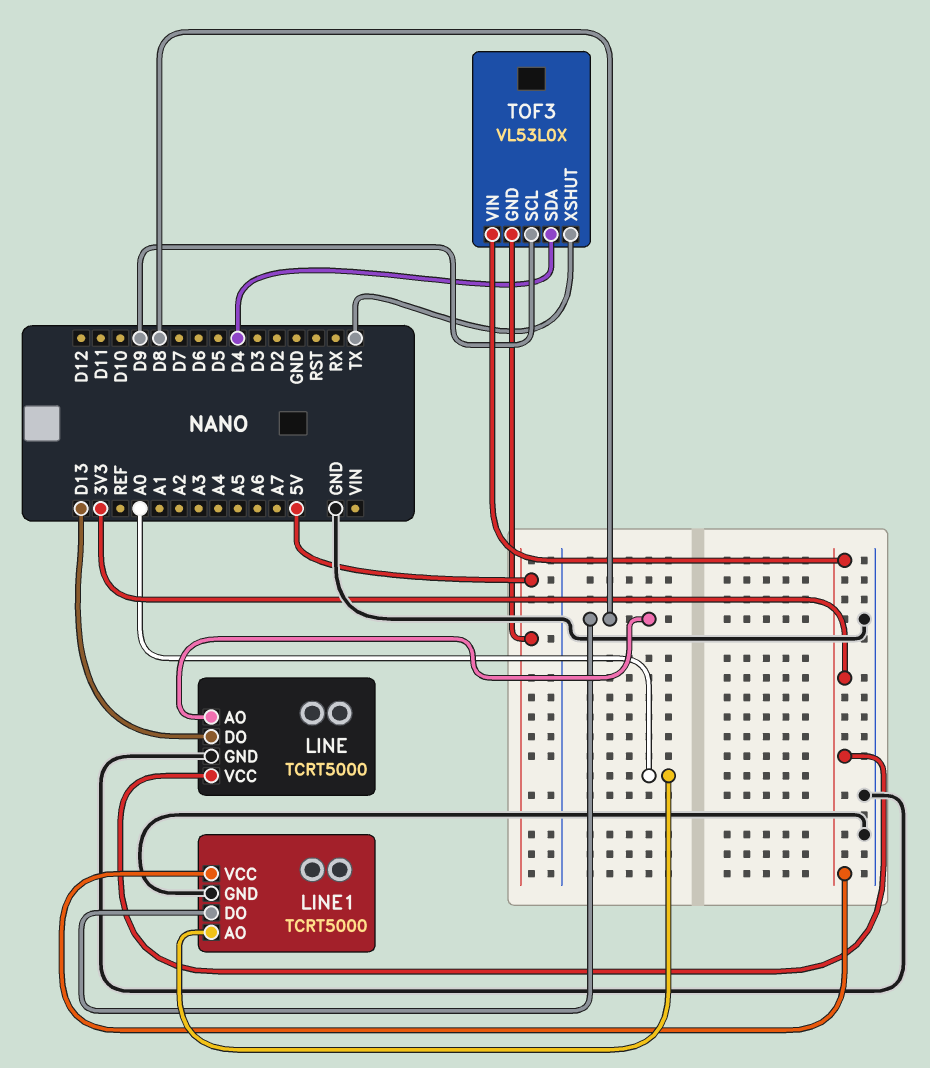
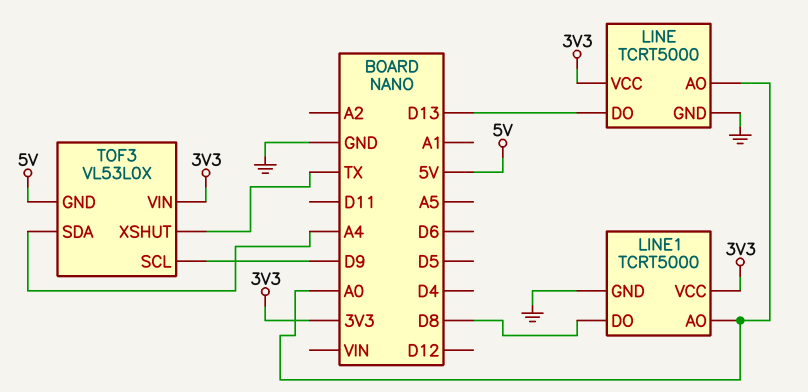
LINE pin AO: D8 -> A0
TOF3 pin SDA: D4 -> A4

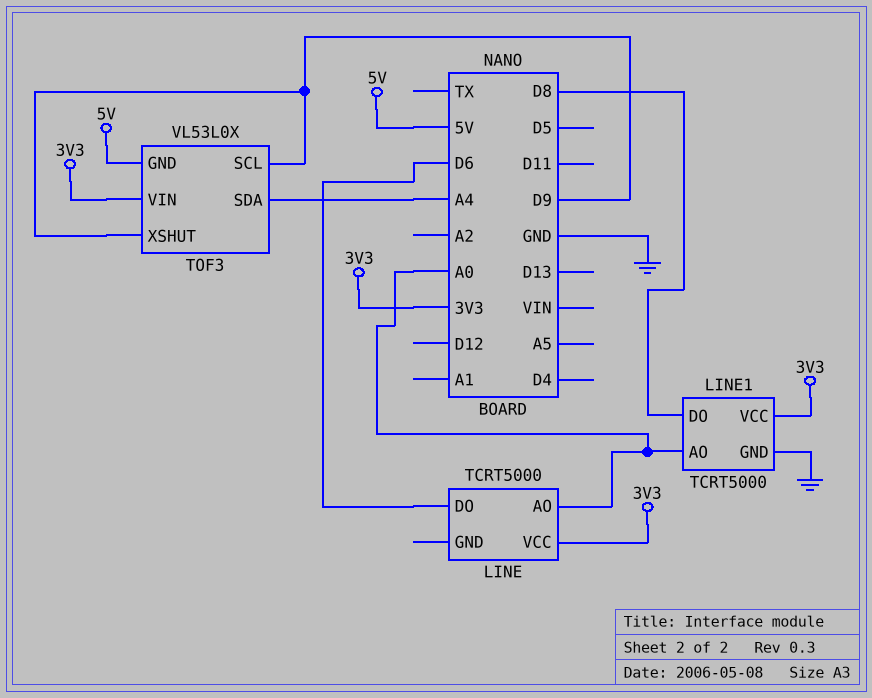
LINE pin DO: D13 -> D6
LINE pin GND: GND -> none
TOF3 pin XSHUT: TX -> D9

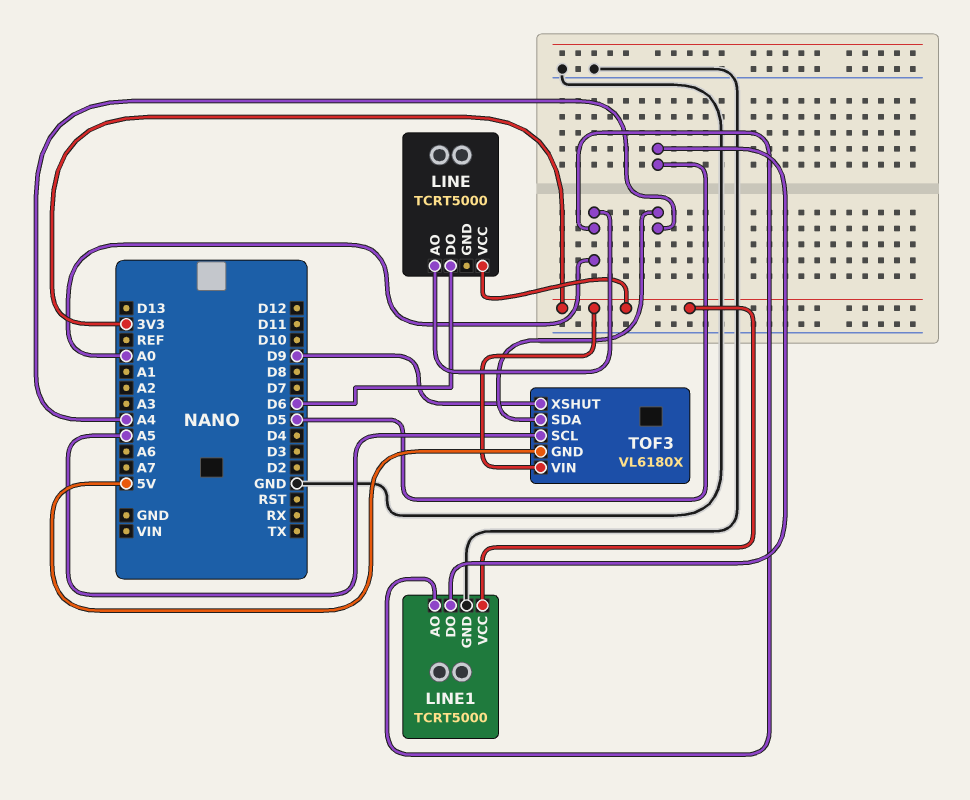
LINE1 pin DO: D8 -> D5
TOF3: VL53L0X -> VL6180X
TOF3 pin SCL: D9 -> A5

